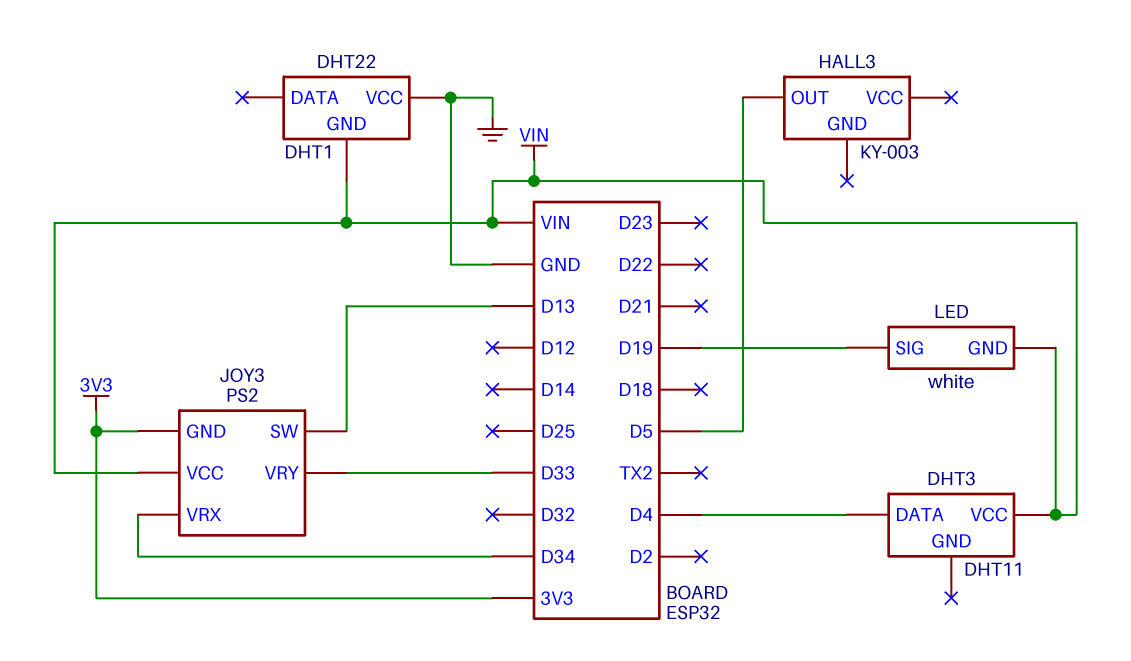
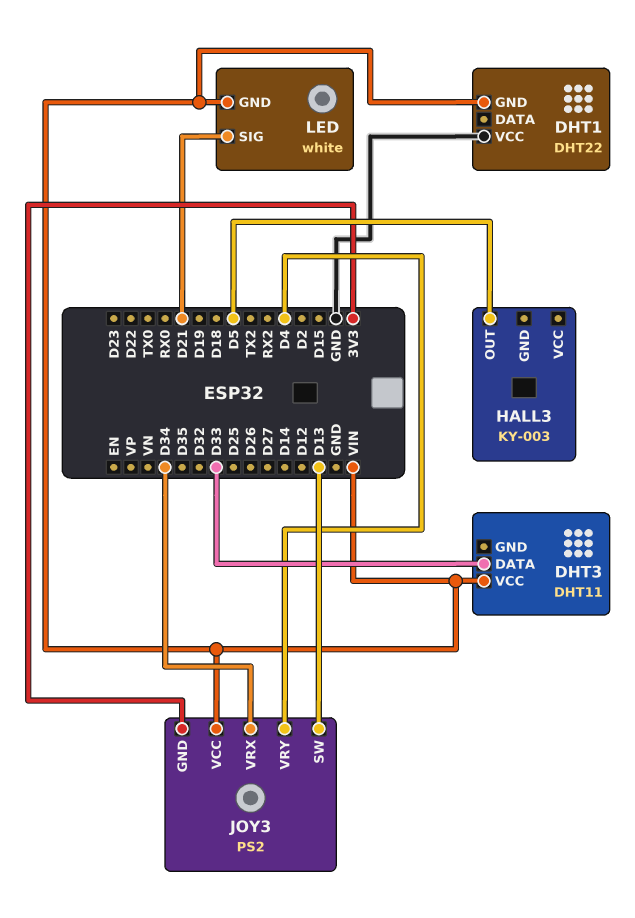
DHT3 pin DATA: D4 -> D33
JOY3 pin VRY: D33 -> D4
LED pin SIG: D19 -> D21

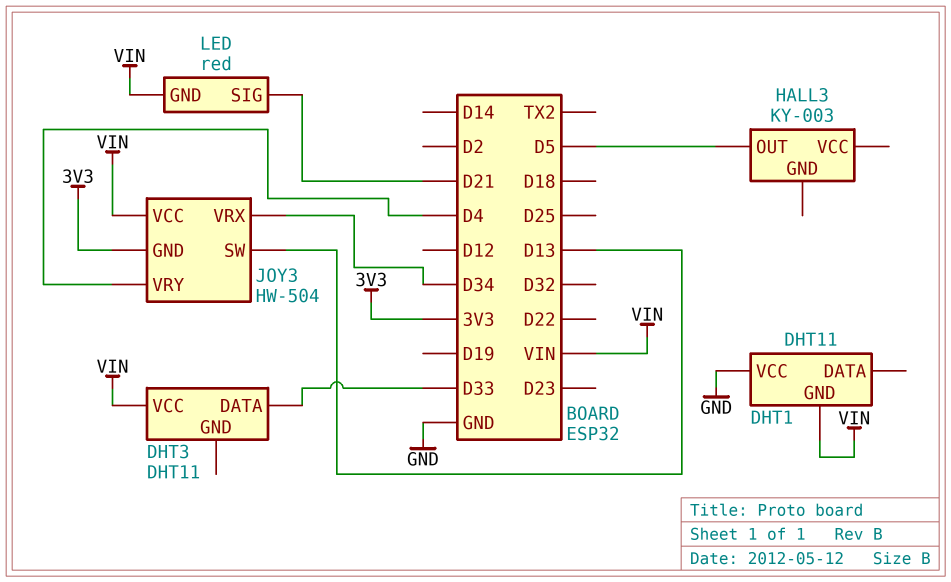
DHT1: DHT22 -> DHT11
JOY3: PS2 -> HW-504
LED: white -> red

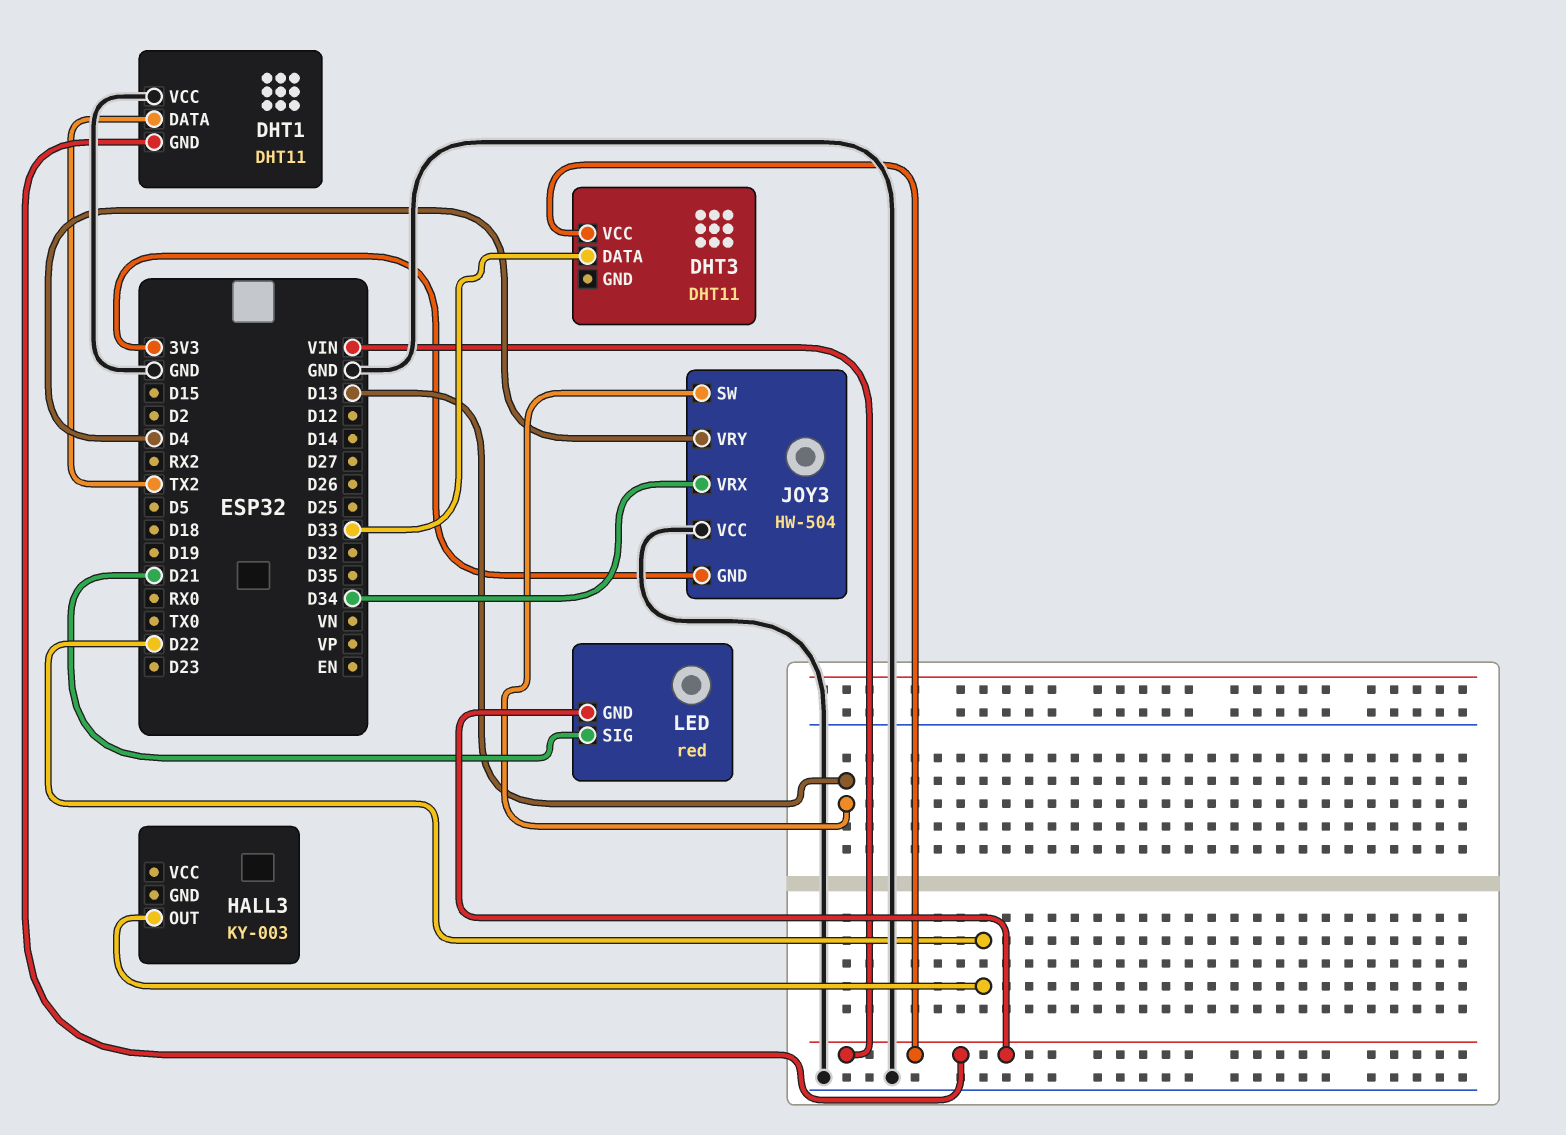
DHT1 pin DATA: none -> TX2
HALL3 pin OUT: D5 -> D22
JOY3 pin VCC: VIN -> GND

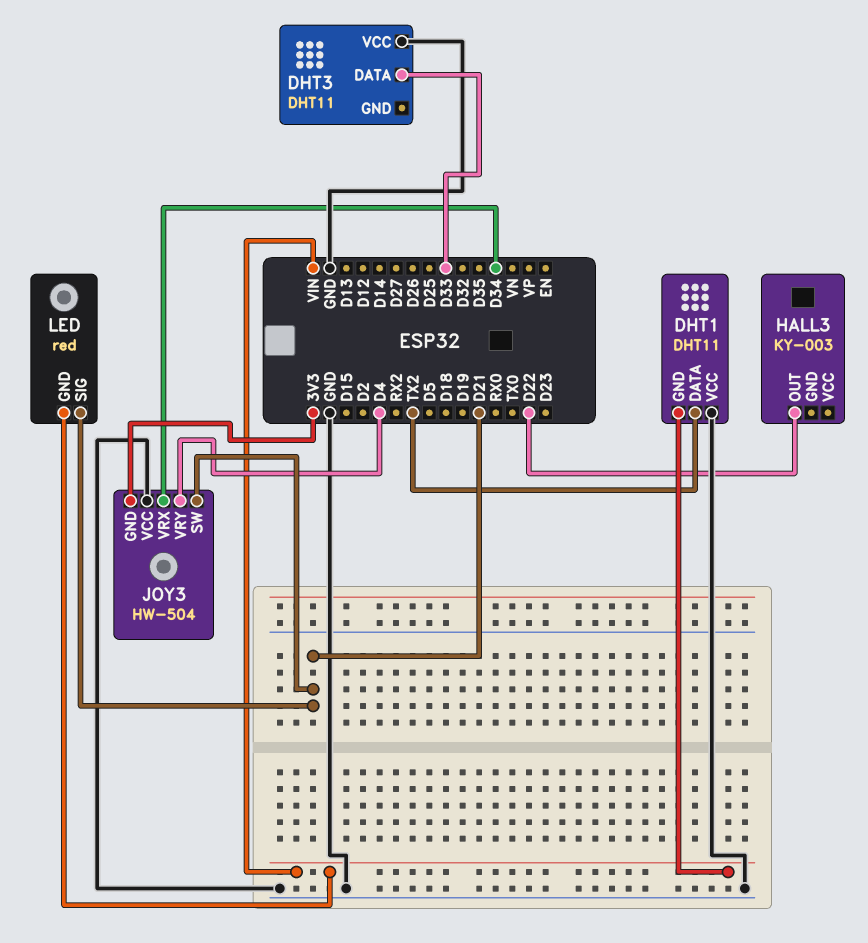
DHT3 pin VCC: VIN -> GND
JOY3 pin SW: D13 -> D21

